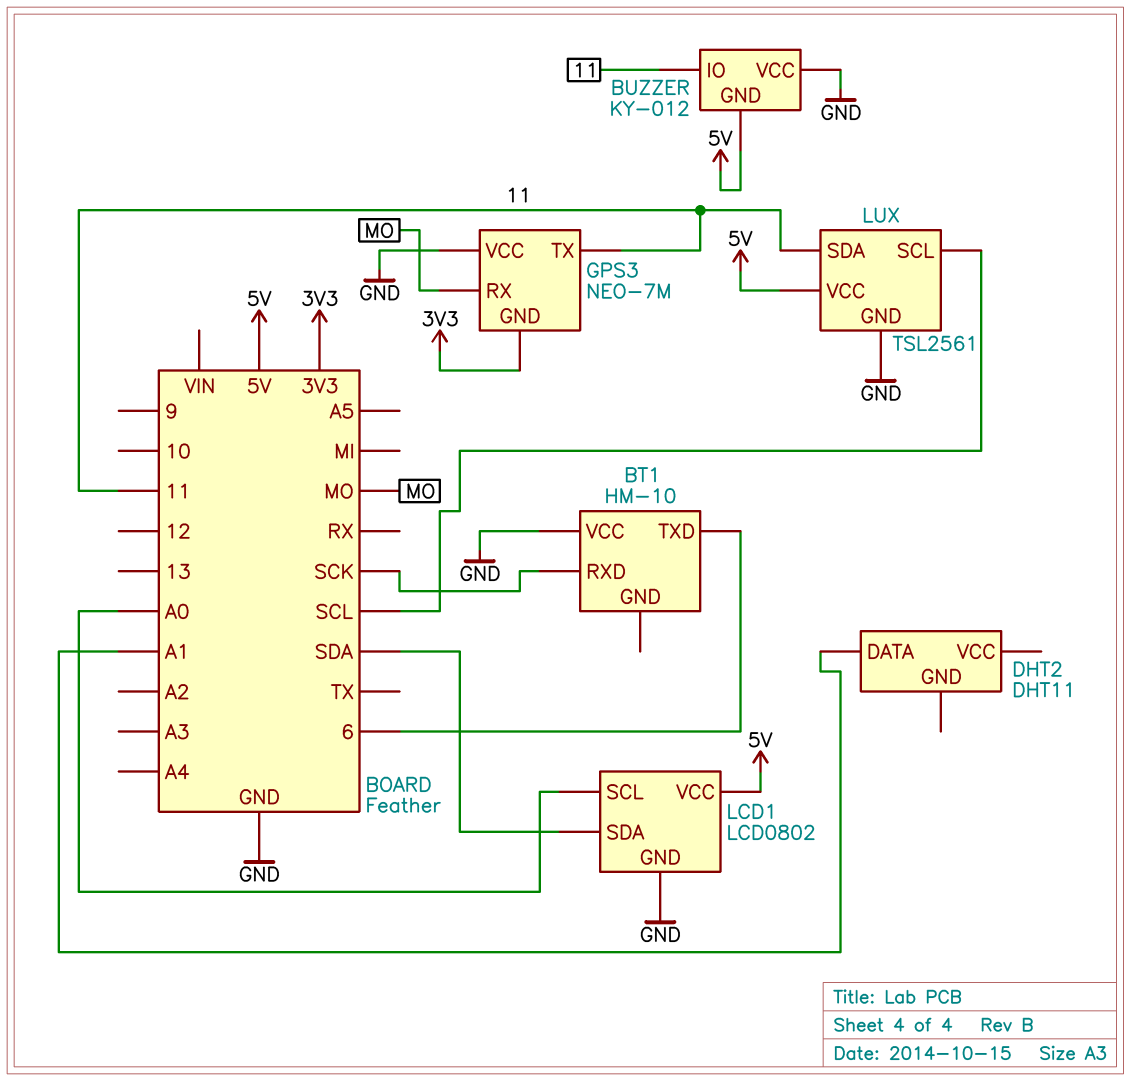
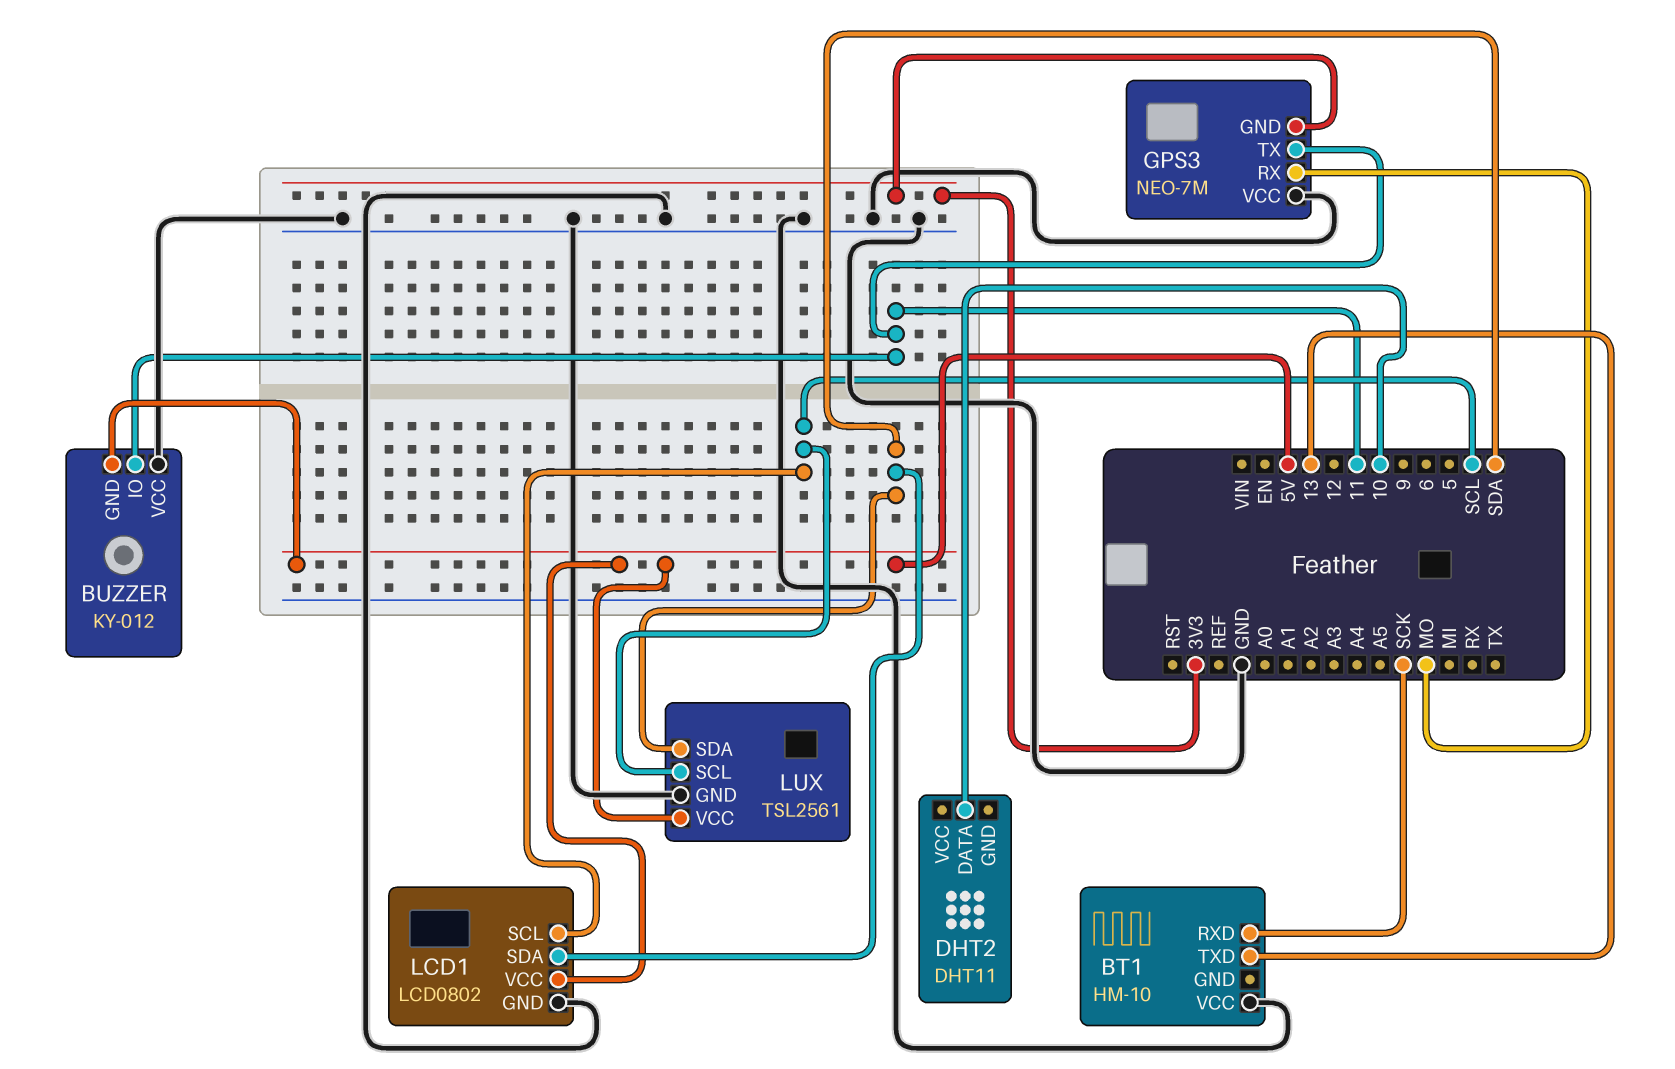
BT1 pin TXD: 6 -> 13
DHT2 pin DATA: A1 -> 10
LCD1 pin SCL: A0 -> SCL
LUX pin SDA: 11 -> SDA

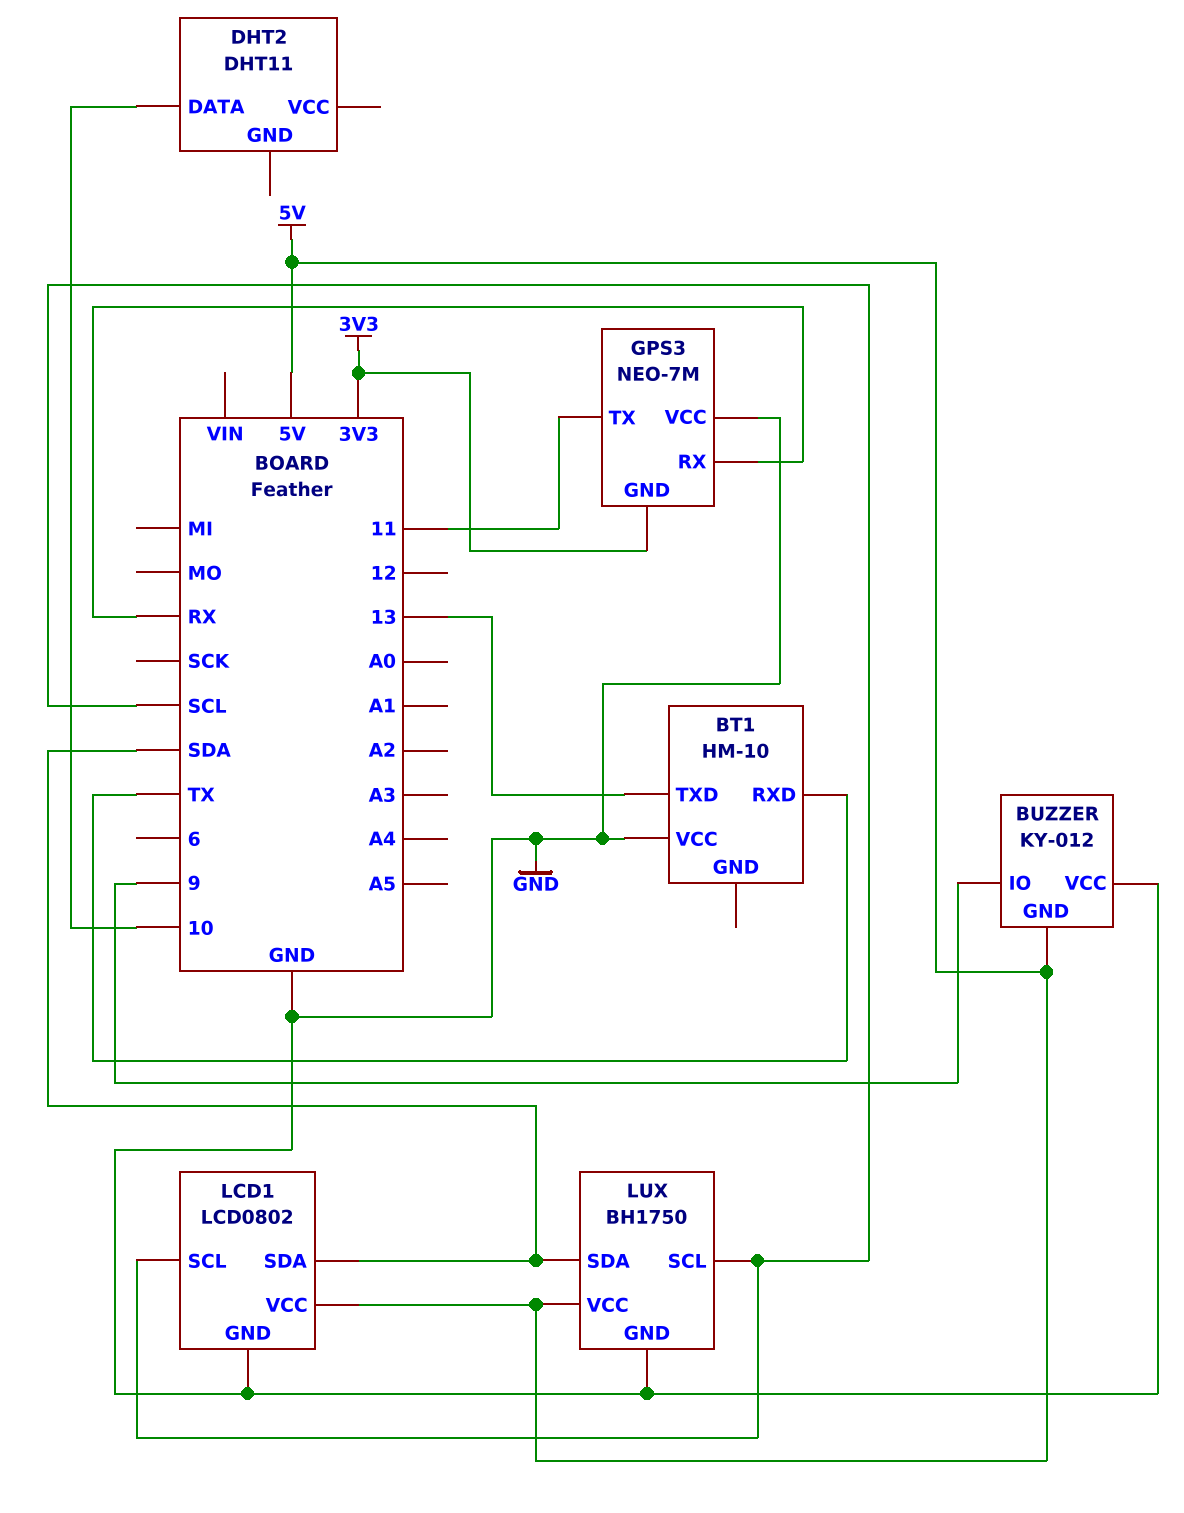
BT1 pin RXD: SCK -> TX
BUZZER pin IO: 11 -> 9
GPS3 pin RX: MO -> RX
LUX: TSL2561 -> BH1750

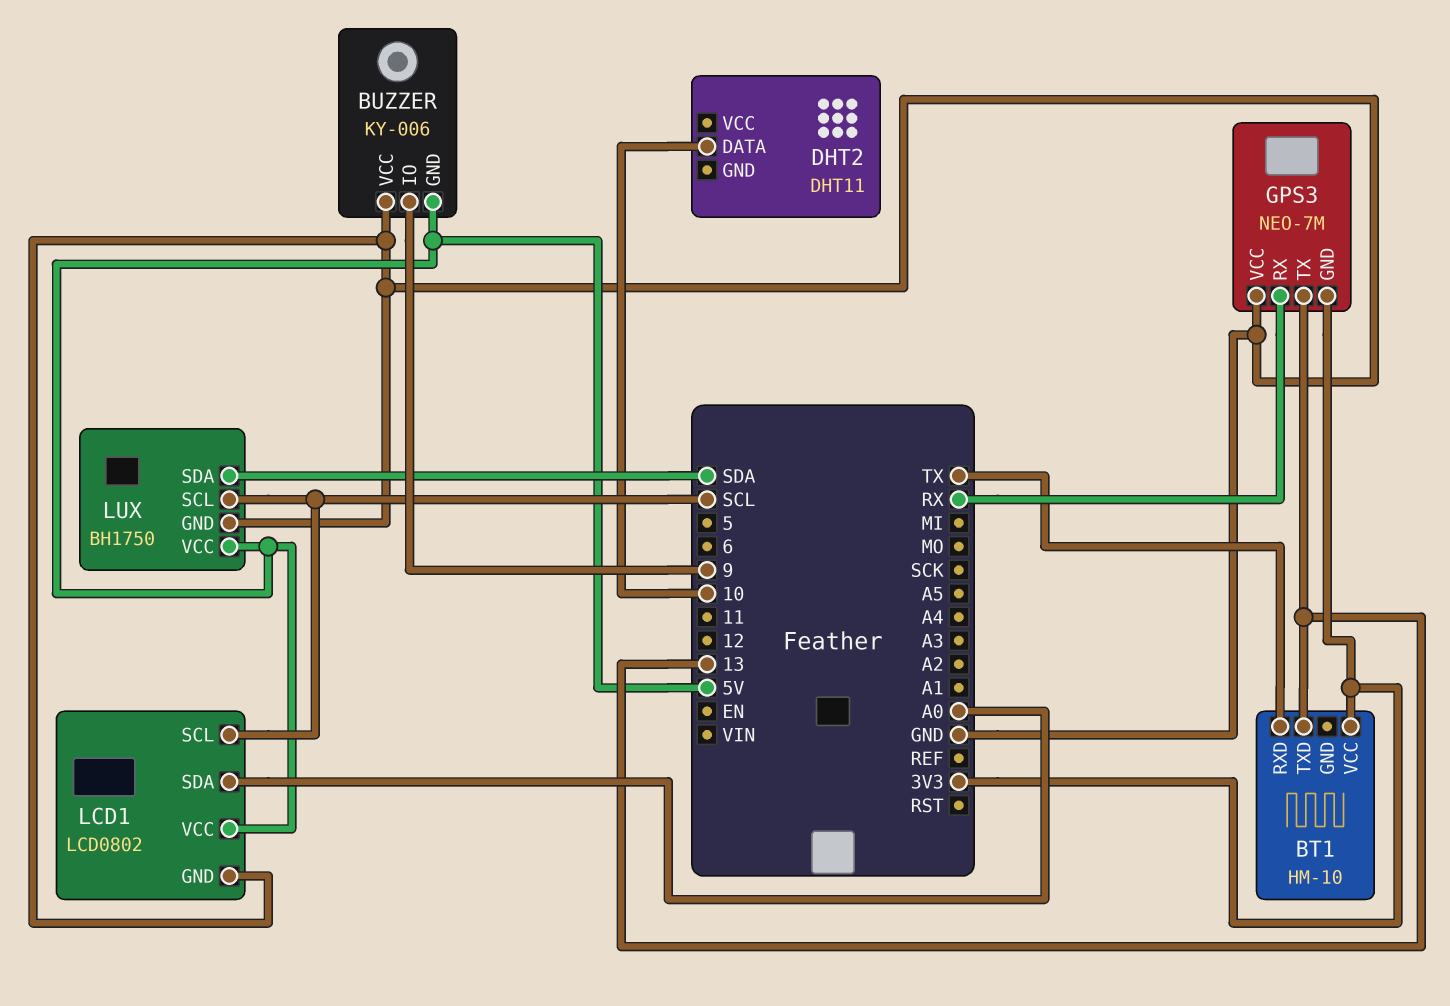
BT1 pin VCC: GND -> 3V3
BUZZER: KY-012 -> KY-006
GPS3 pin TX: 11 -> 13
LCD1 pin SDA: SDA -> A0

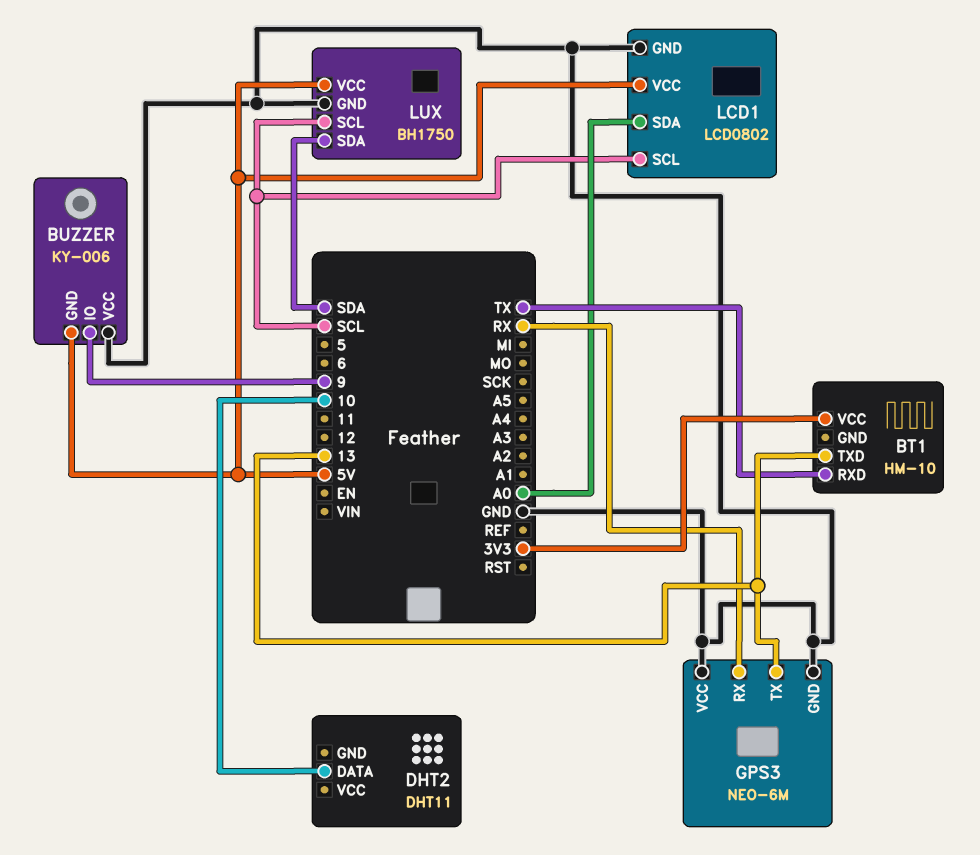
GPS3: NEO-7M -> NEO-6M
GPS3 pin GND: 3V3 -> GND

